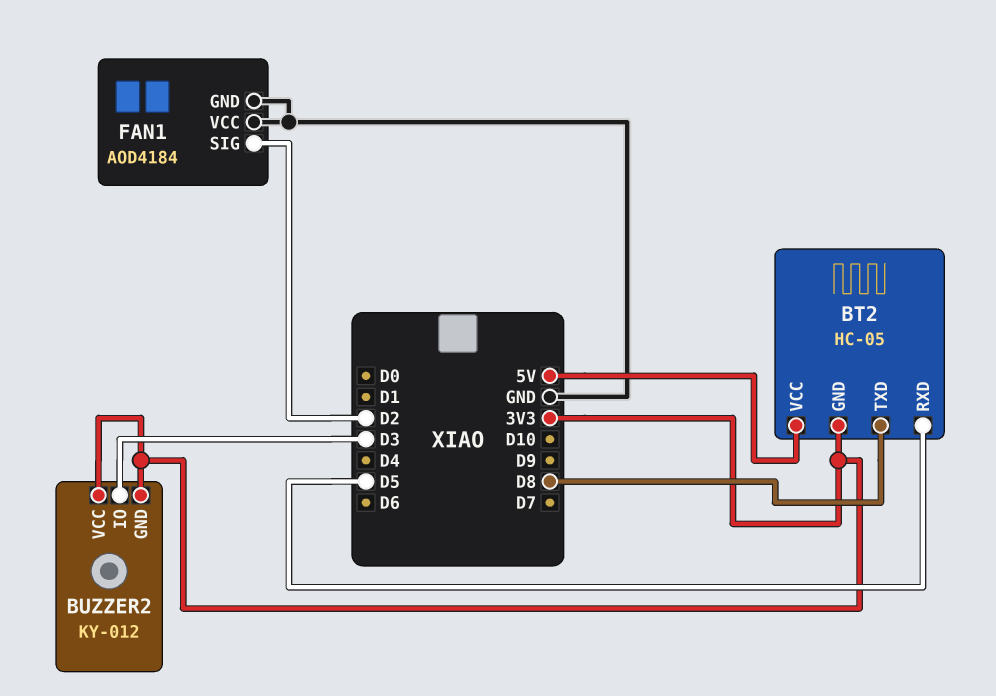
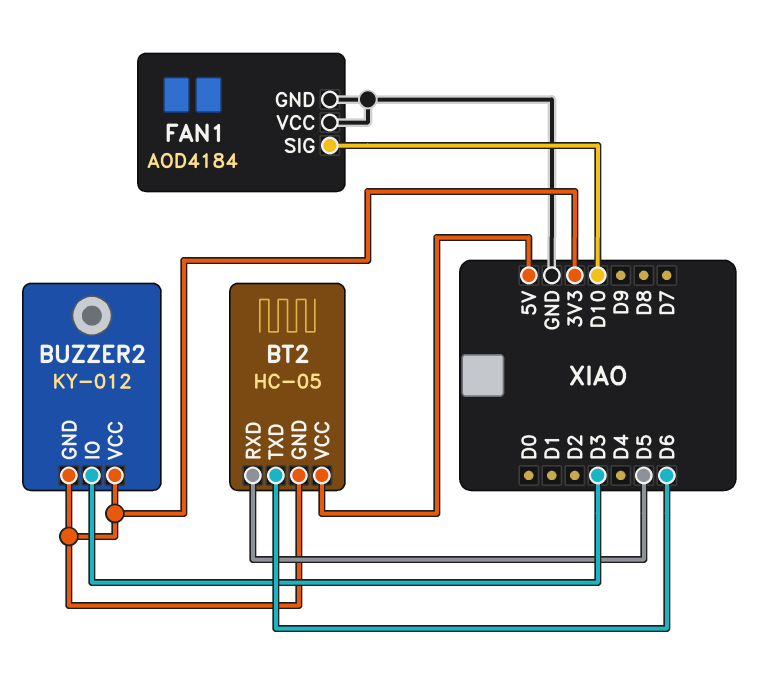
BT2 pin TXD: D8 -> D6
FAN1 pin SIG: D2 -> D10

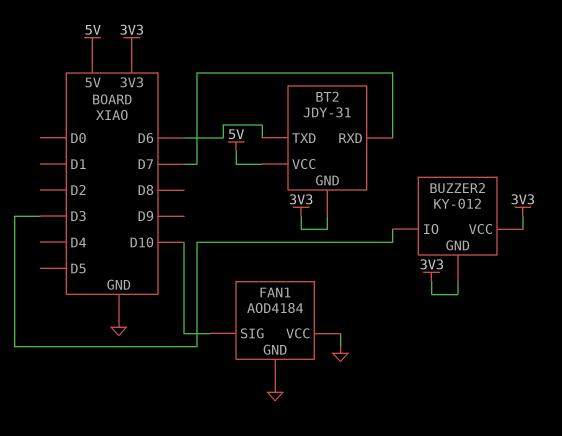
BT2: HC-05 -> JDY-31
BT2 pin RXD: D5 -> D7

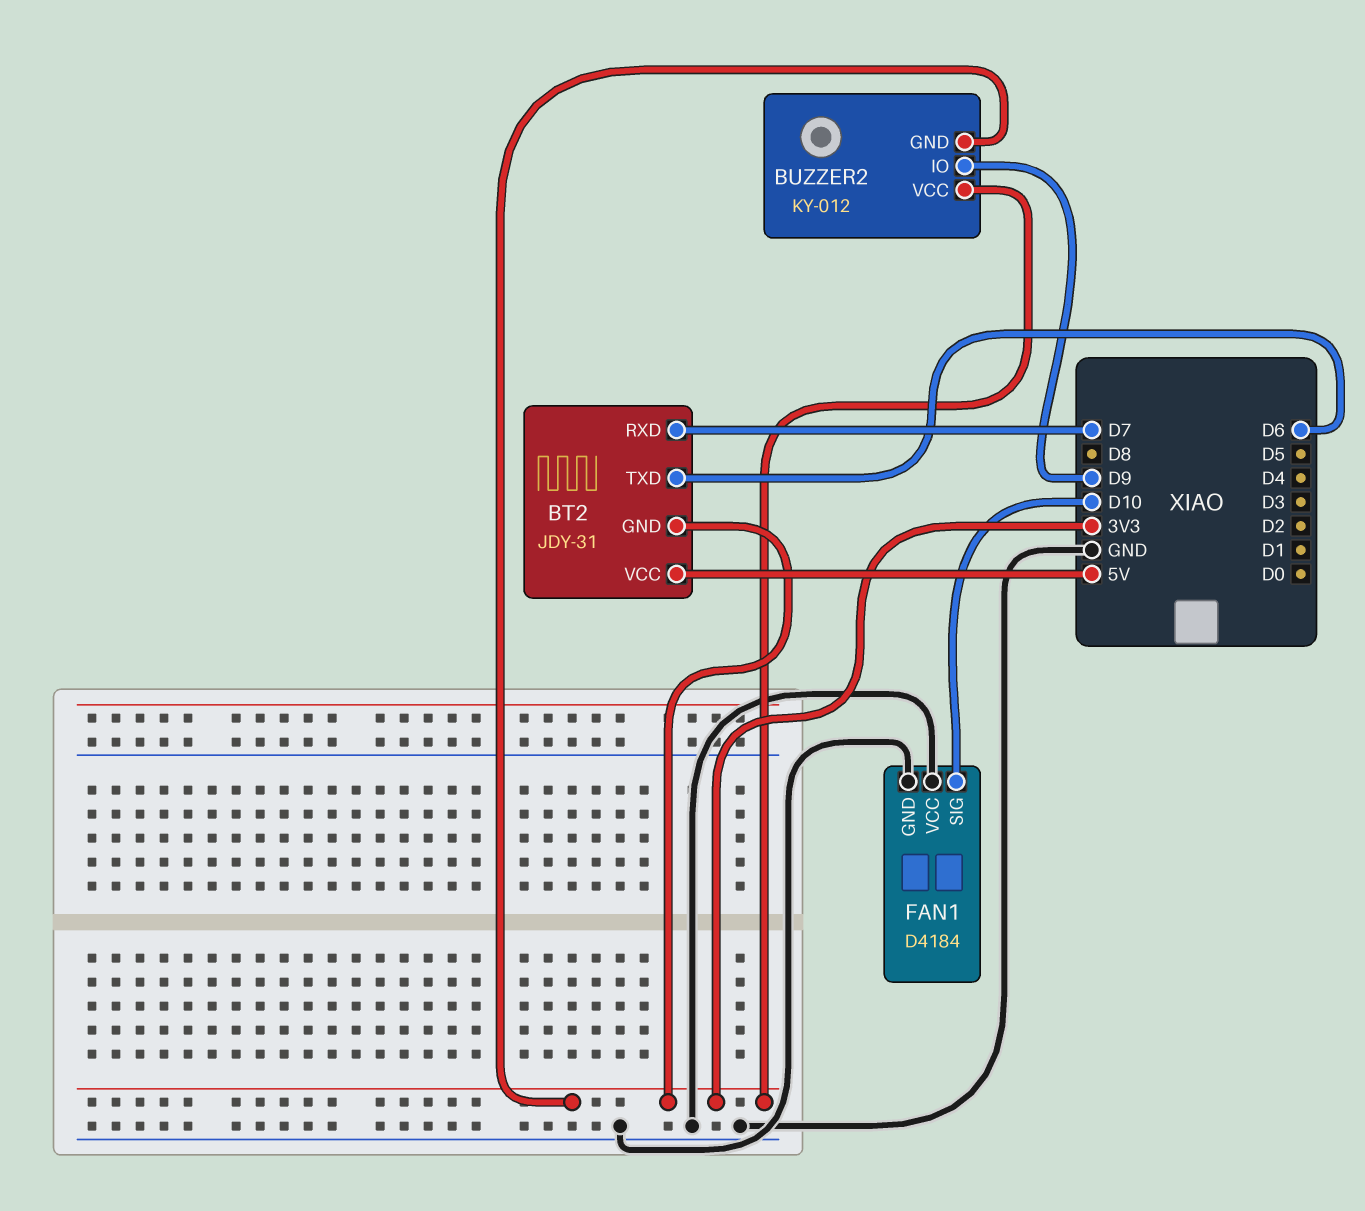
BUZZER2 pin IO: D3 -> D9
FAN1: AOD4184 -> D4184

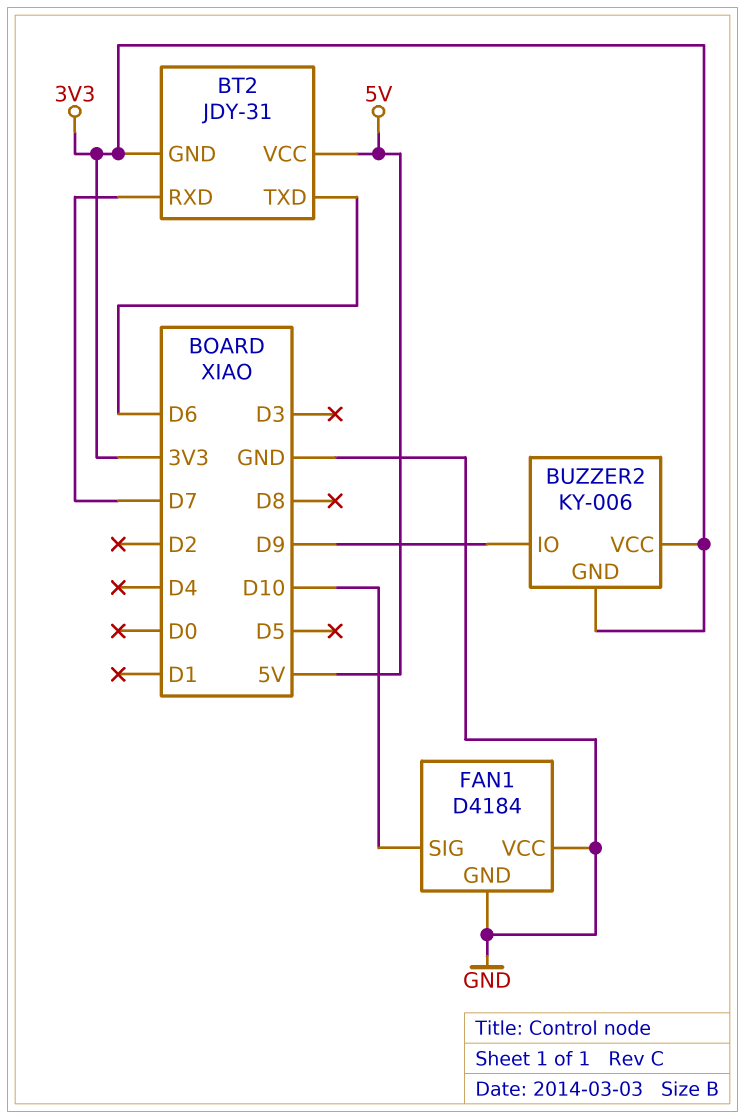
BUZZER2: KY-012 -> KY-006

